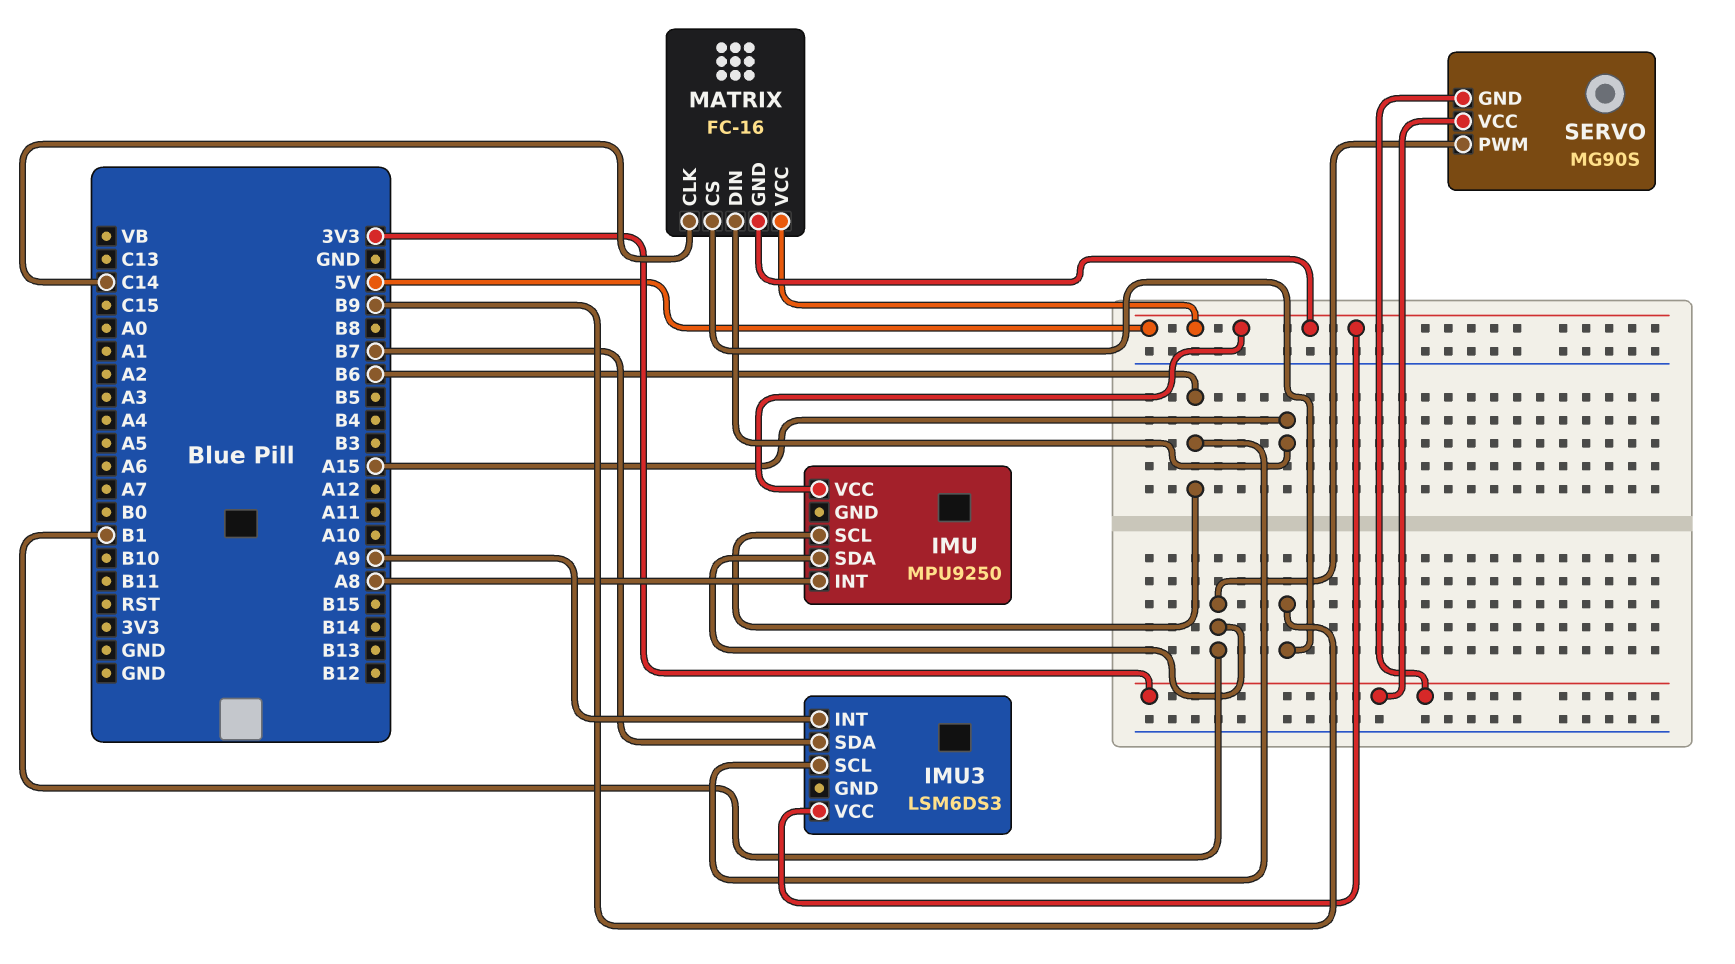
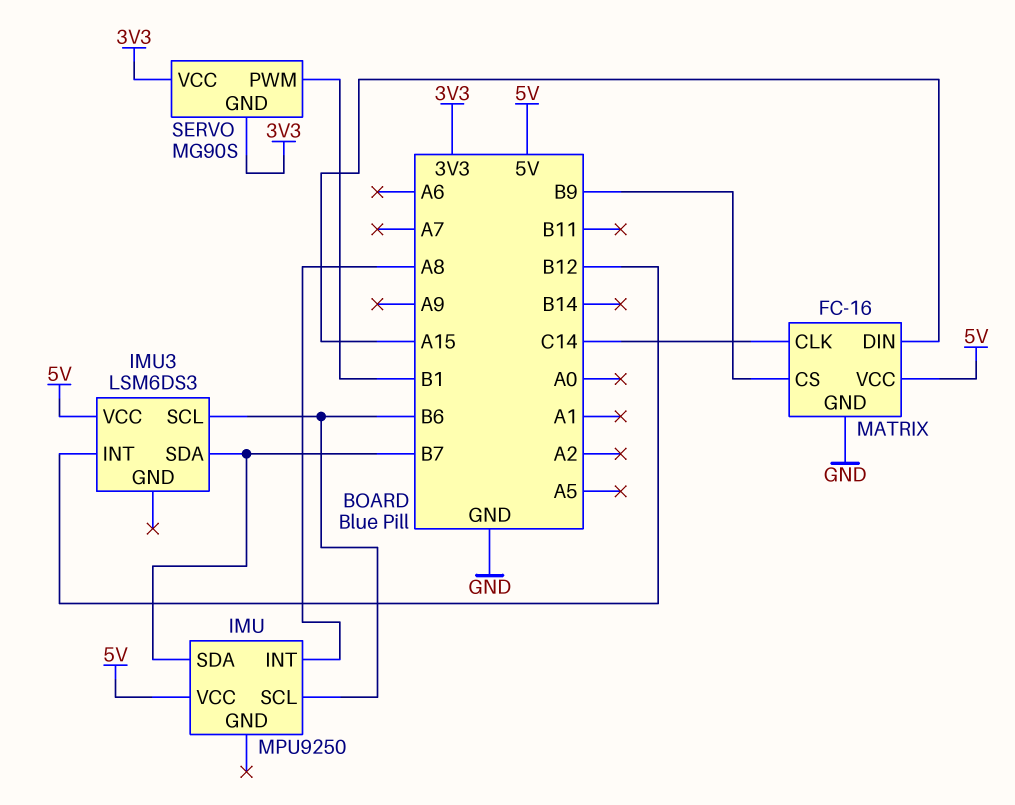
IMU pin SDA: B1 -> B7
IMU3 pin INT: A9 -> B12
MATRIX pin GND: 5V -> GND

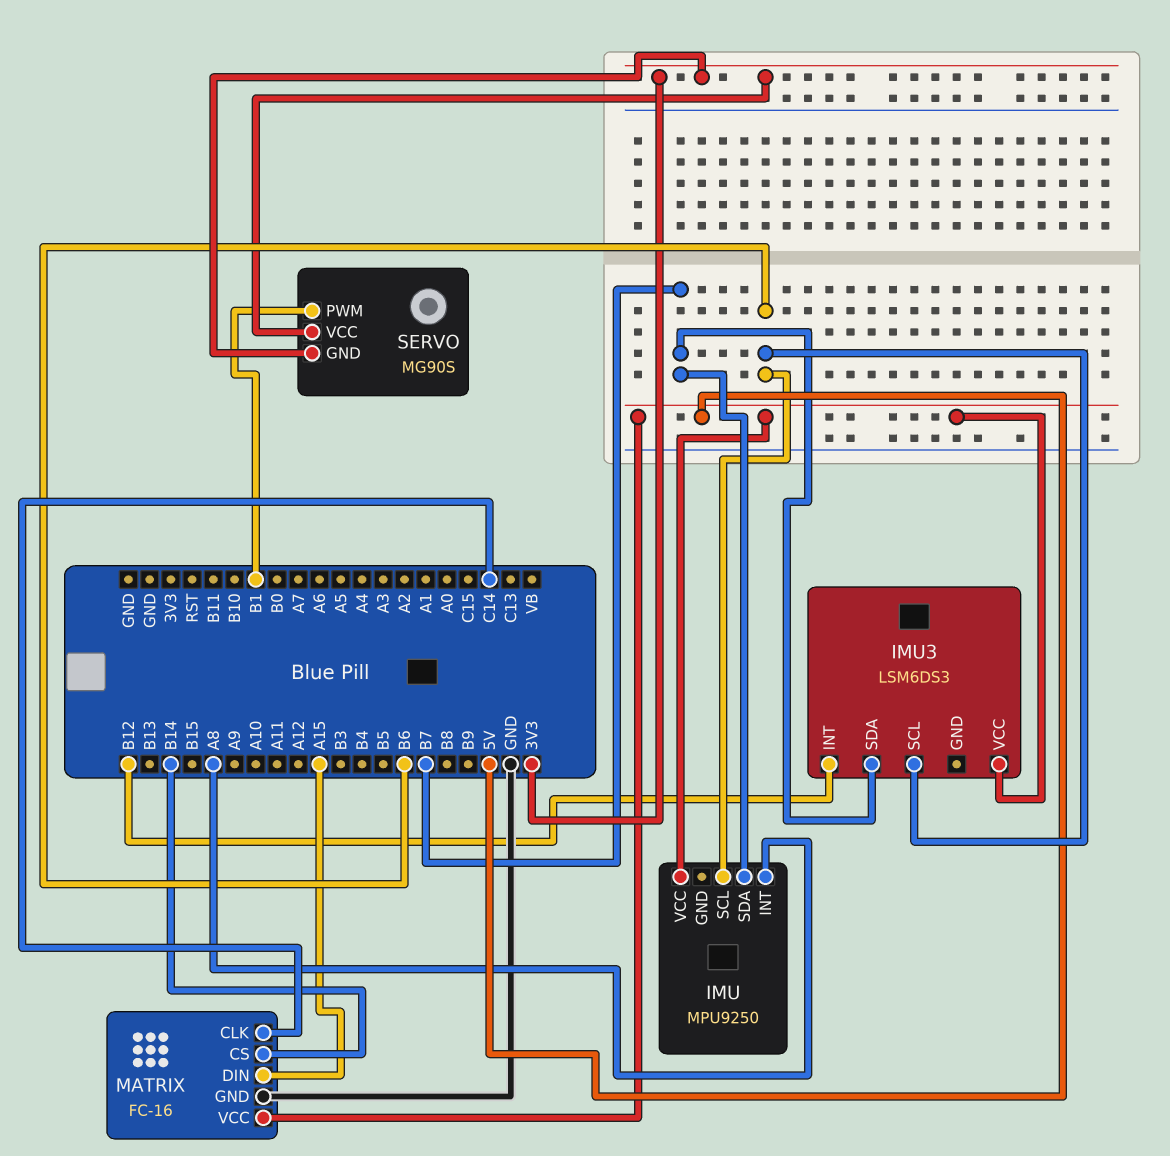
MATRIX pin CS: B9 -> B14

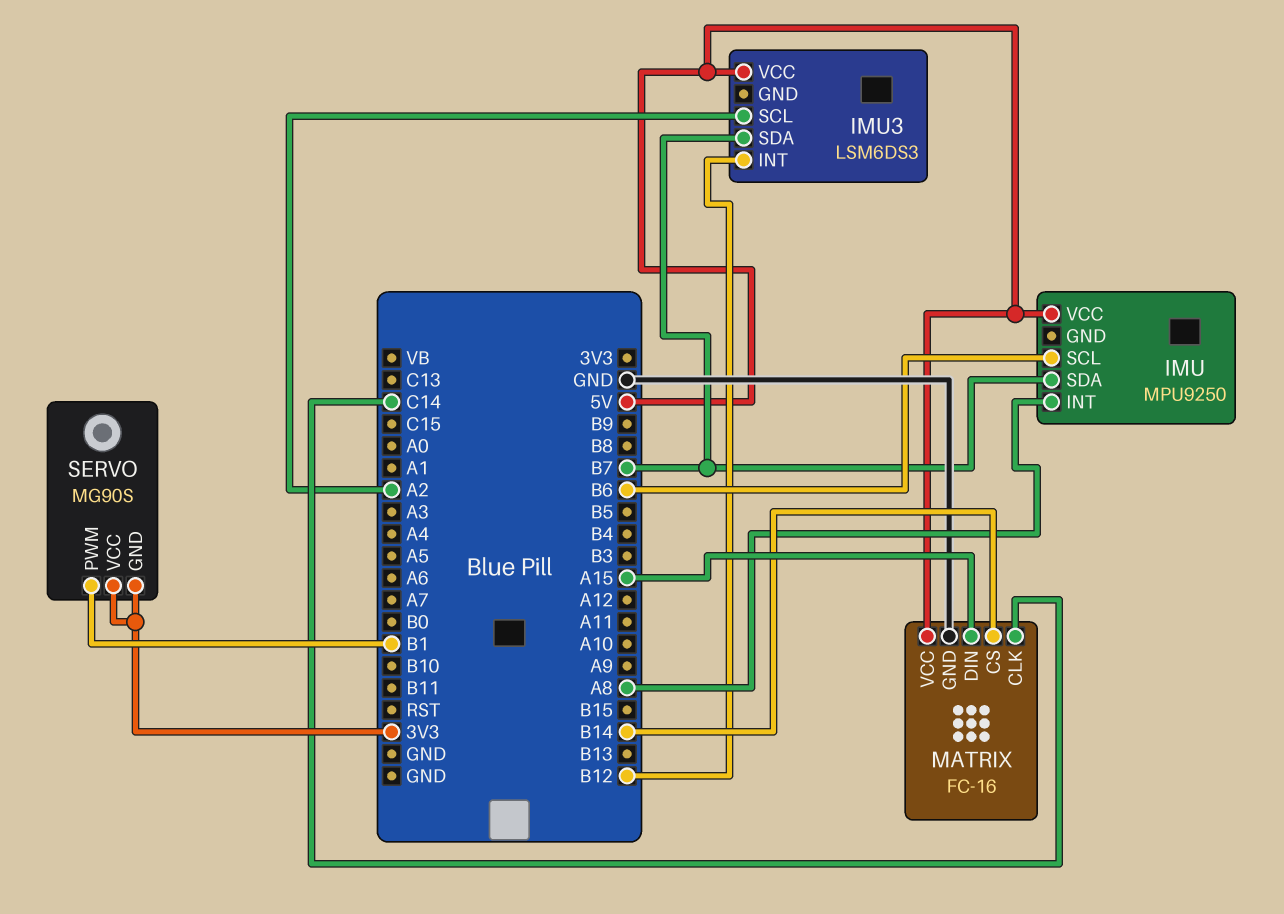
IMU3 pin SCL: B6 -> A2

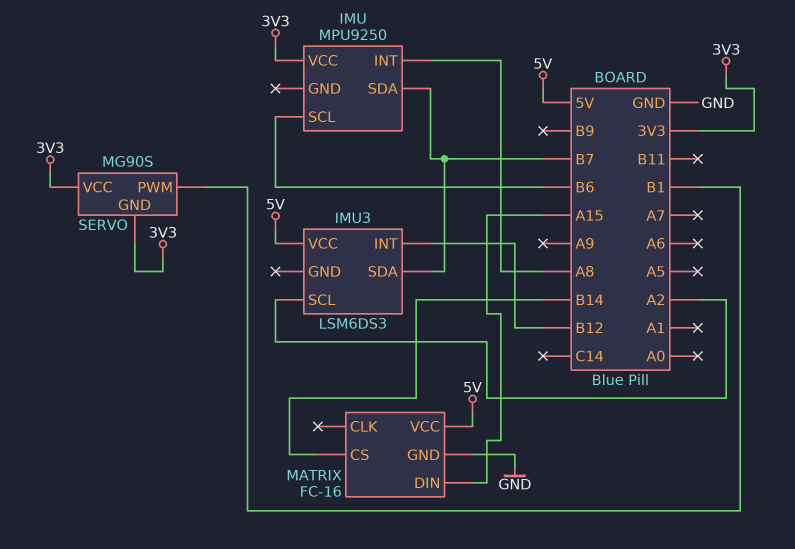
IMU pin VCC: 5V -> 3V3
MATRIX pin CLK: C14 -> none

